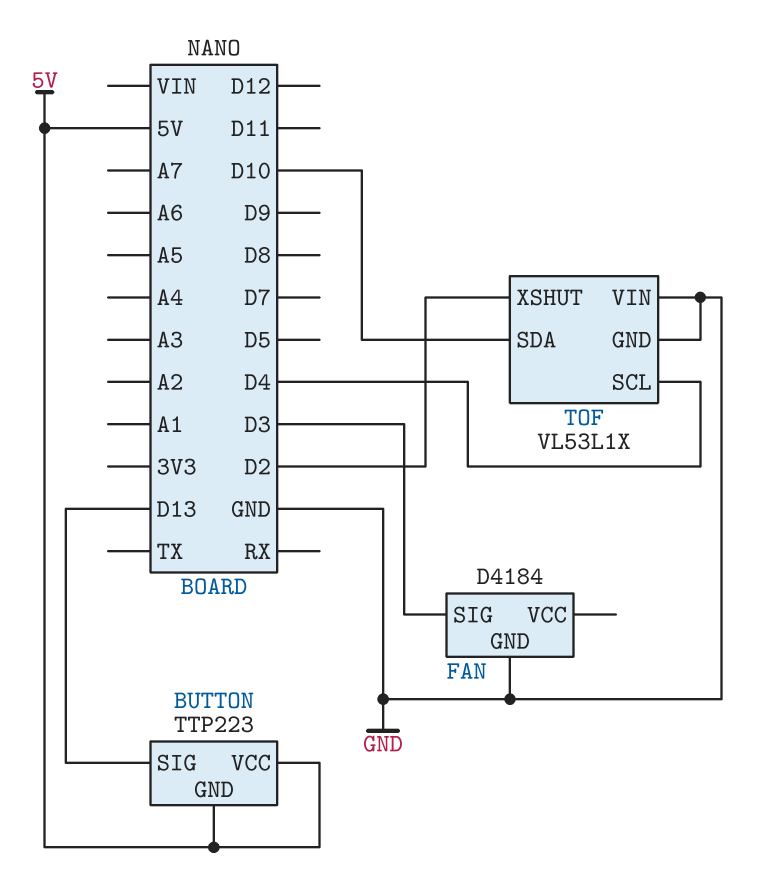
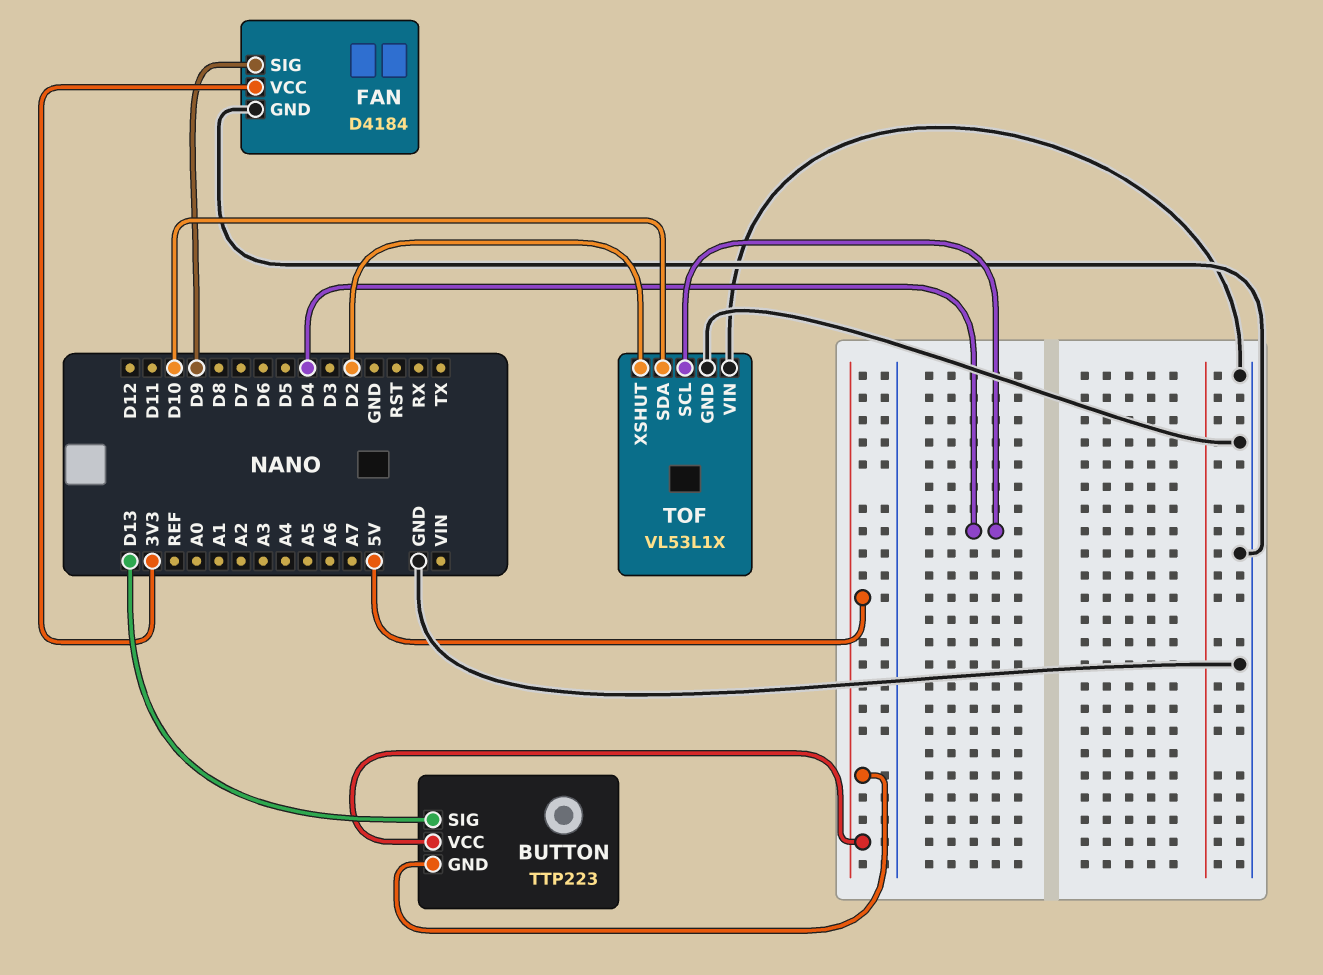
FAN pin SIG: D3 -> D9
FAN pin VCC: none -> 3V3

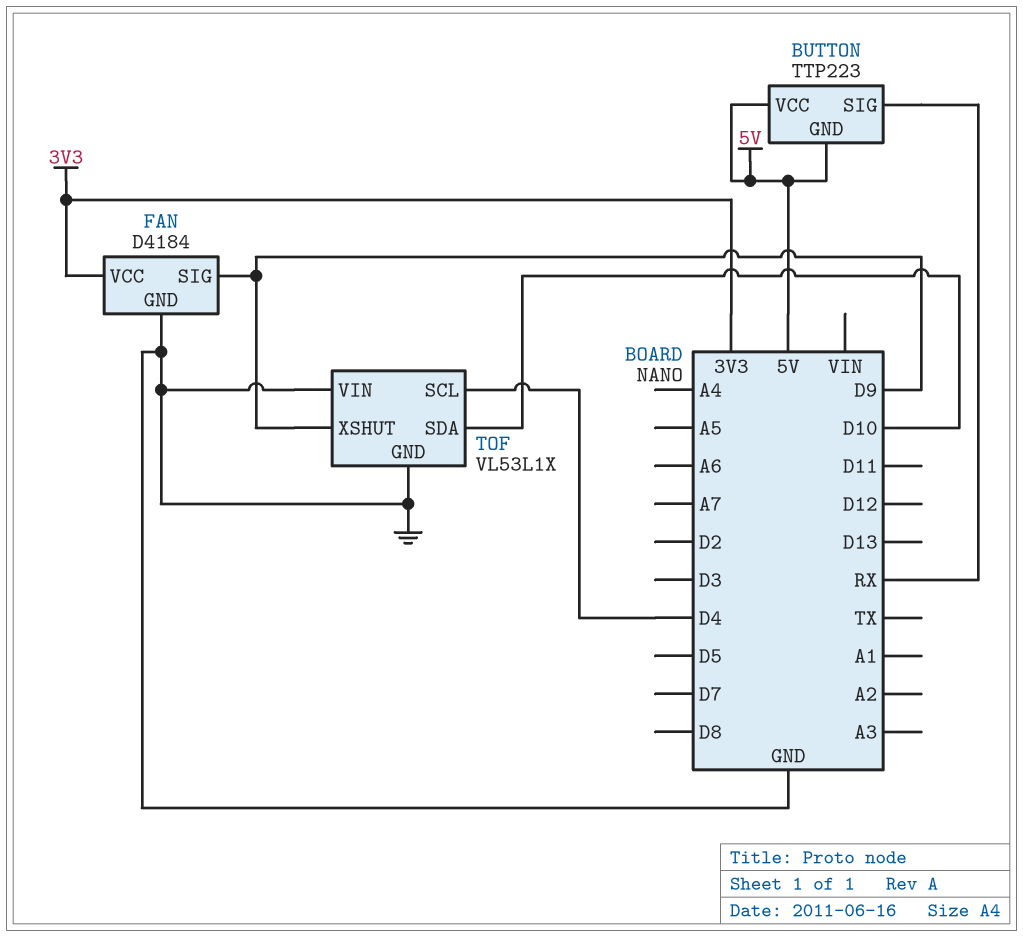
BUTTON pin SIG: D13 -> RX
TOF pin XSHUT: D2 -> D9

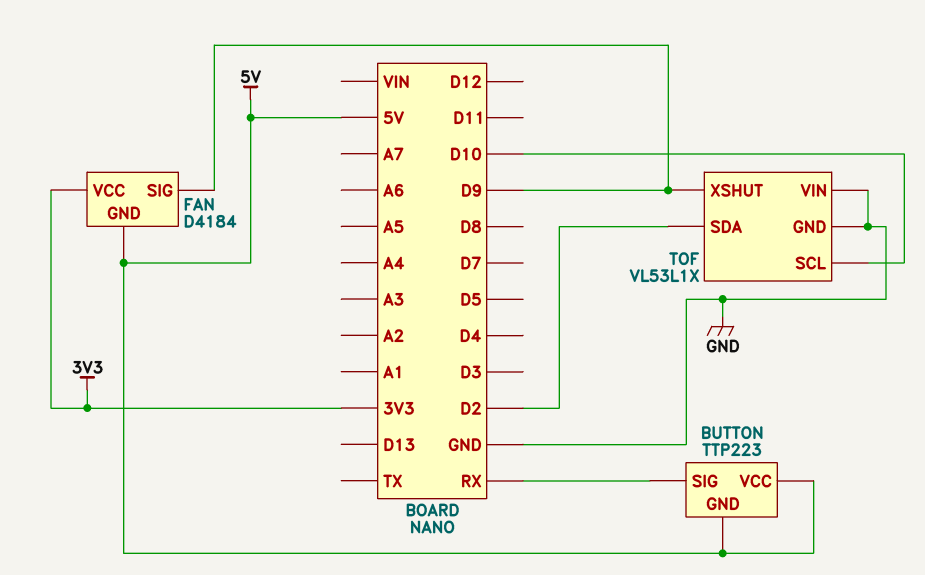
FAN pin GND: GND -> 5V
TOF pin SCL: D4 -> D10
TOF pin SDA: D10 -> D2

